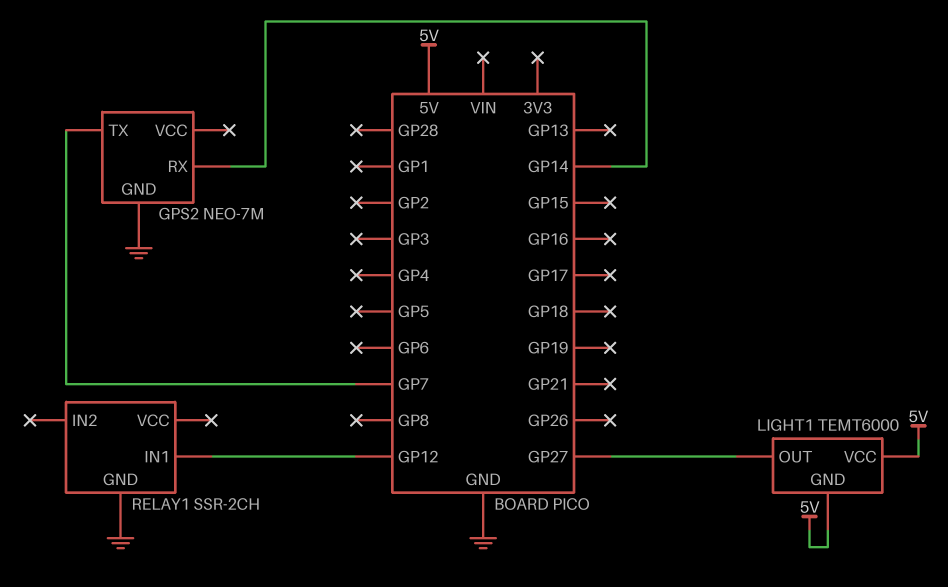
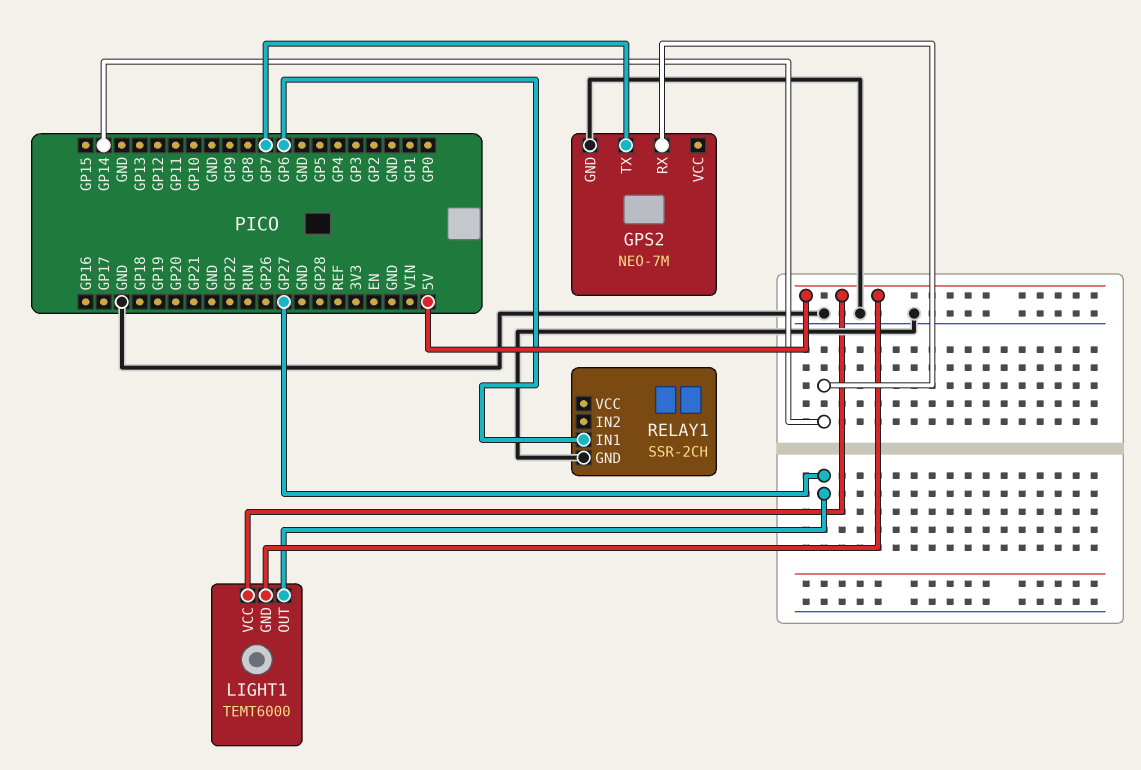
RELAY1 pin IN1: GP12 -> GP6

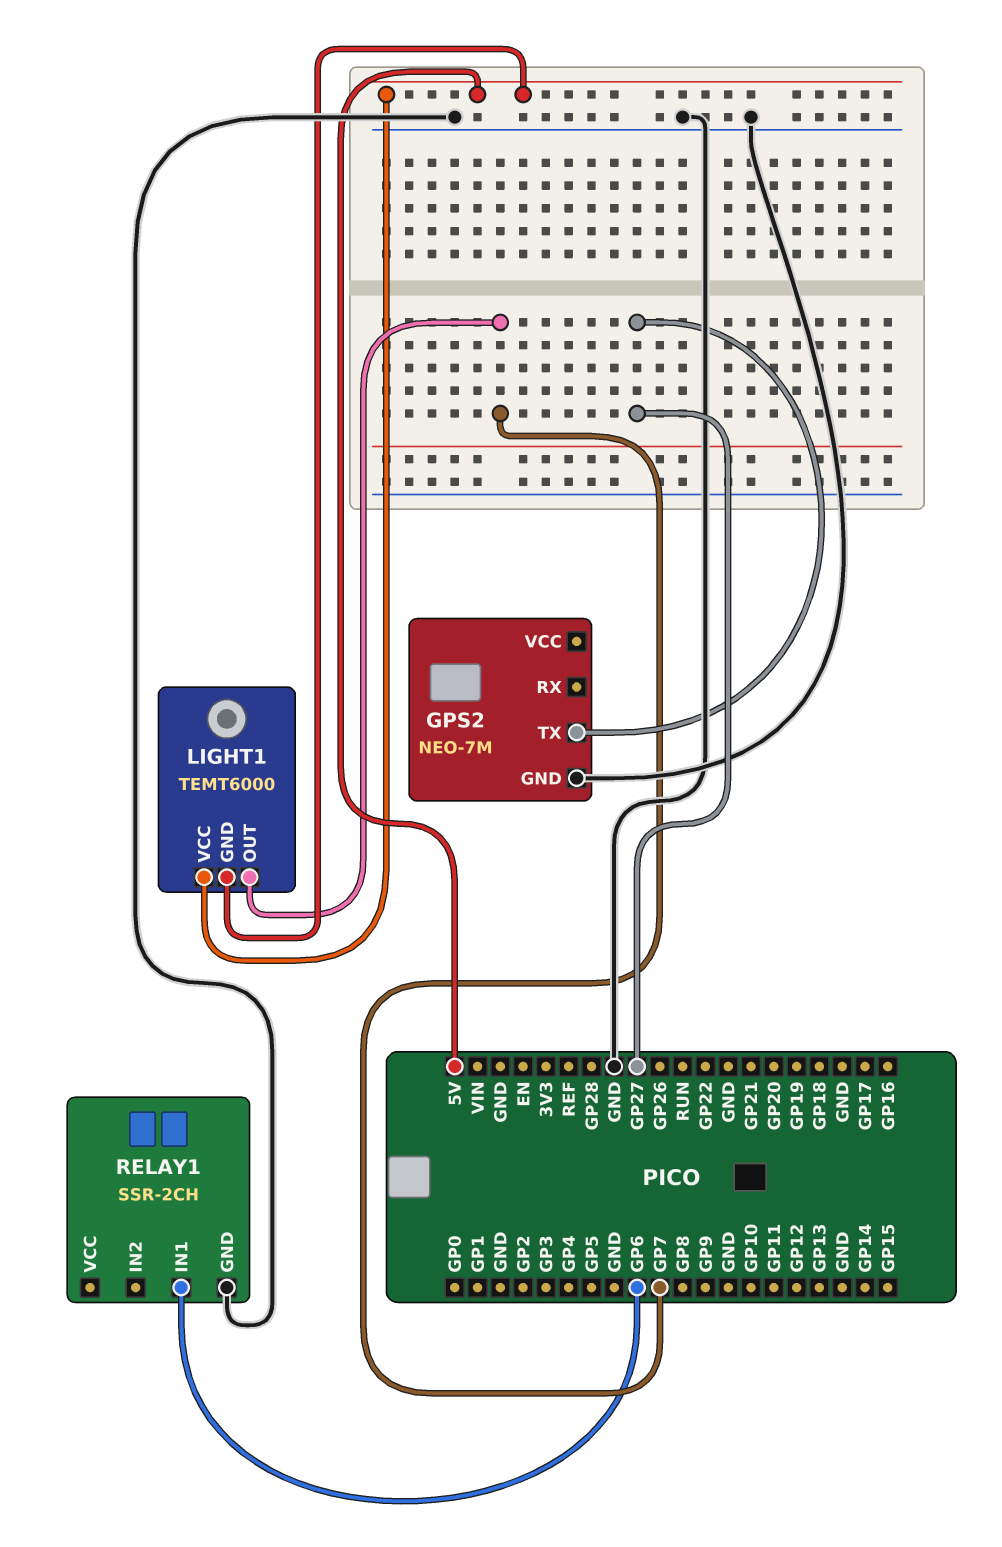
GPS2 pin RX: GP14 -> none
GPS2 pin TX: GP7 -> GP27
LIGHT1 pin OUT: GP27 -> GP7

